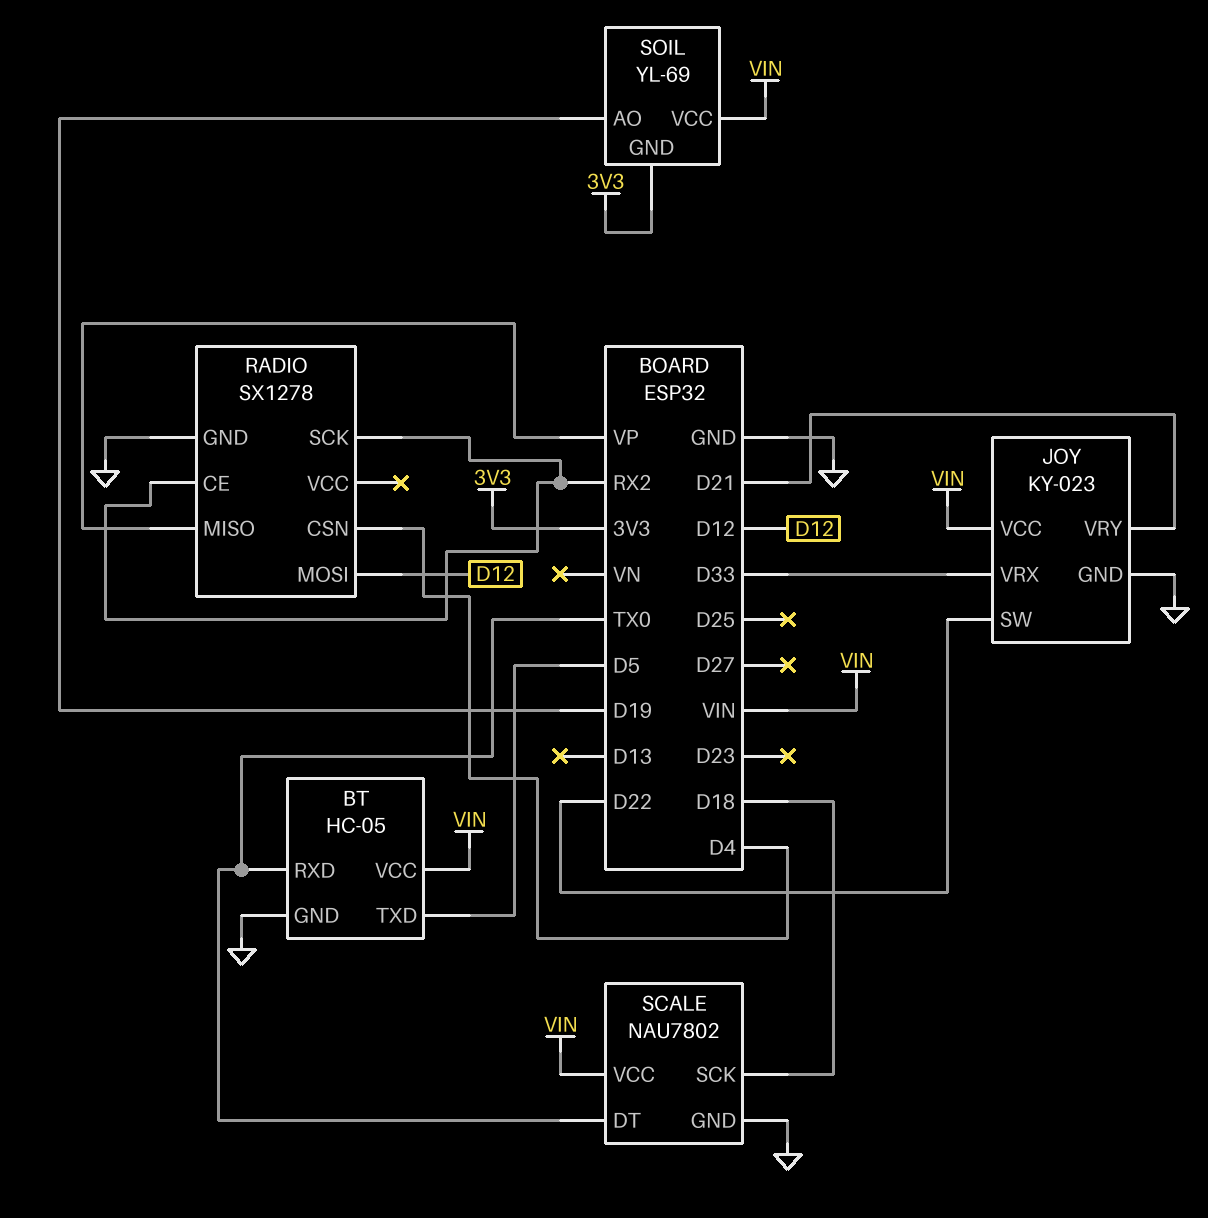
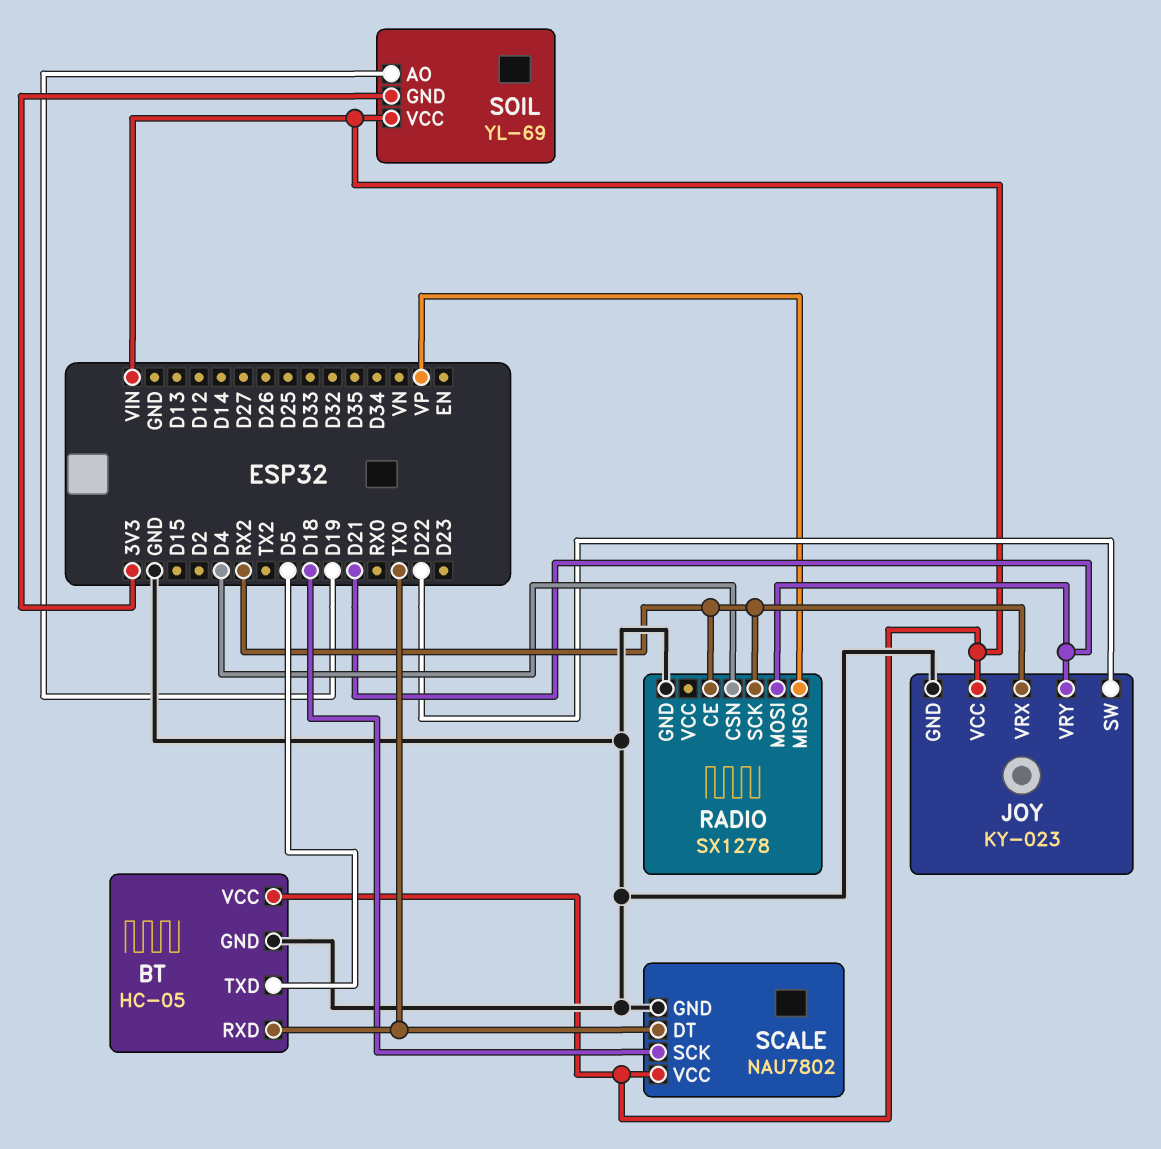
JOY pin VRX: D33 -> RX2
RADIO pin MOSI: D12 -> D21

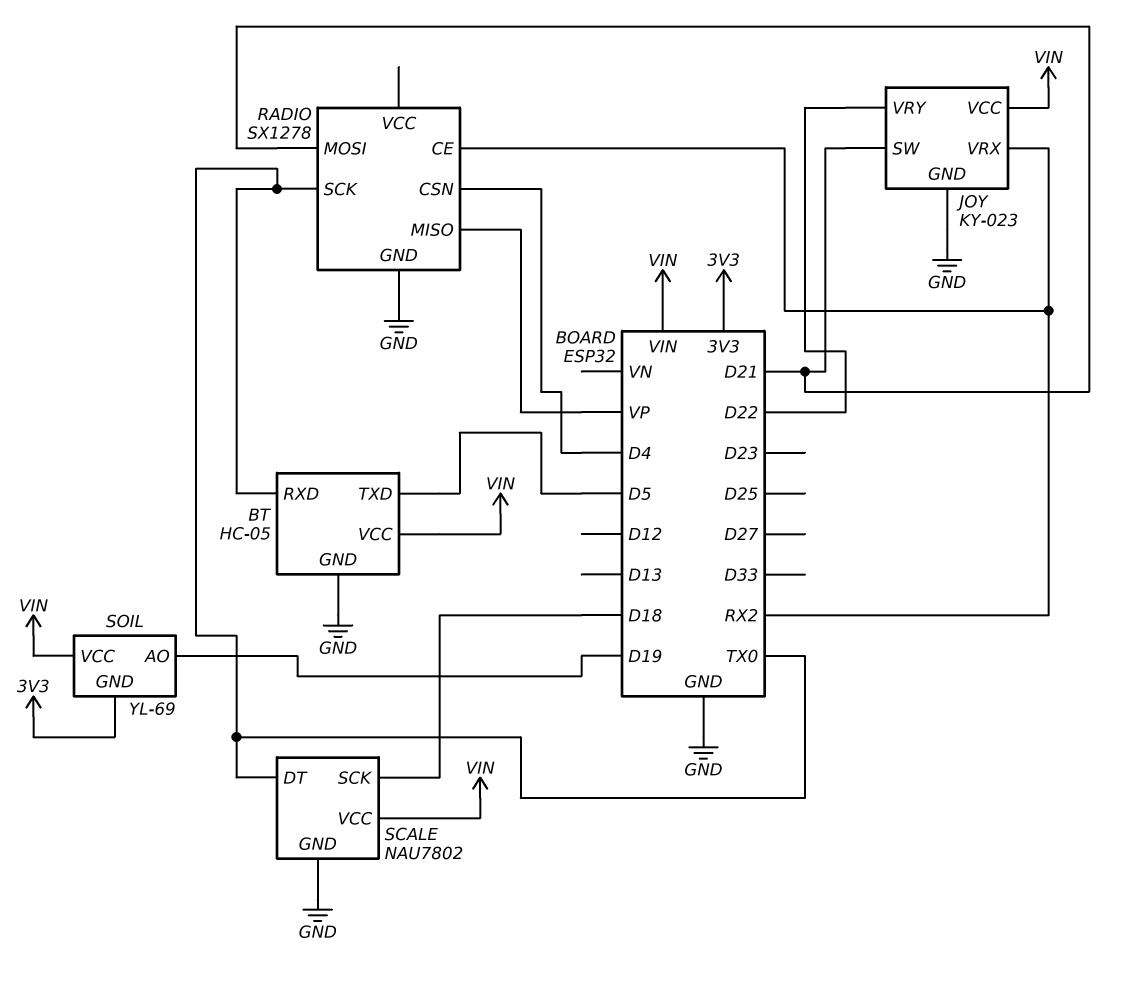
JOY pin SW: D22 -> D21
JOY pin VRY: D21 -> D22
RADIO pin SCK: RX2 -> TX0

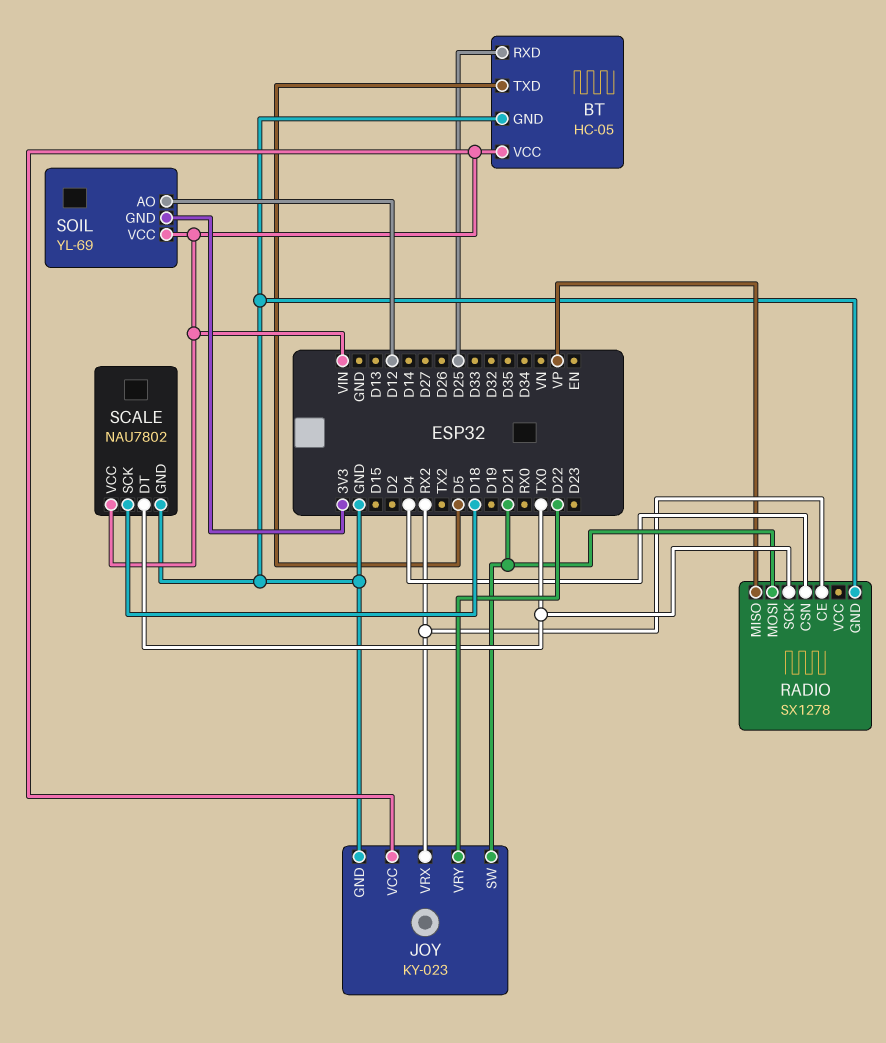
BT pin RXD: TX0 -> D25
SOIL pin AO: D19 -> D12

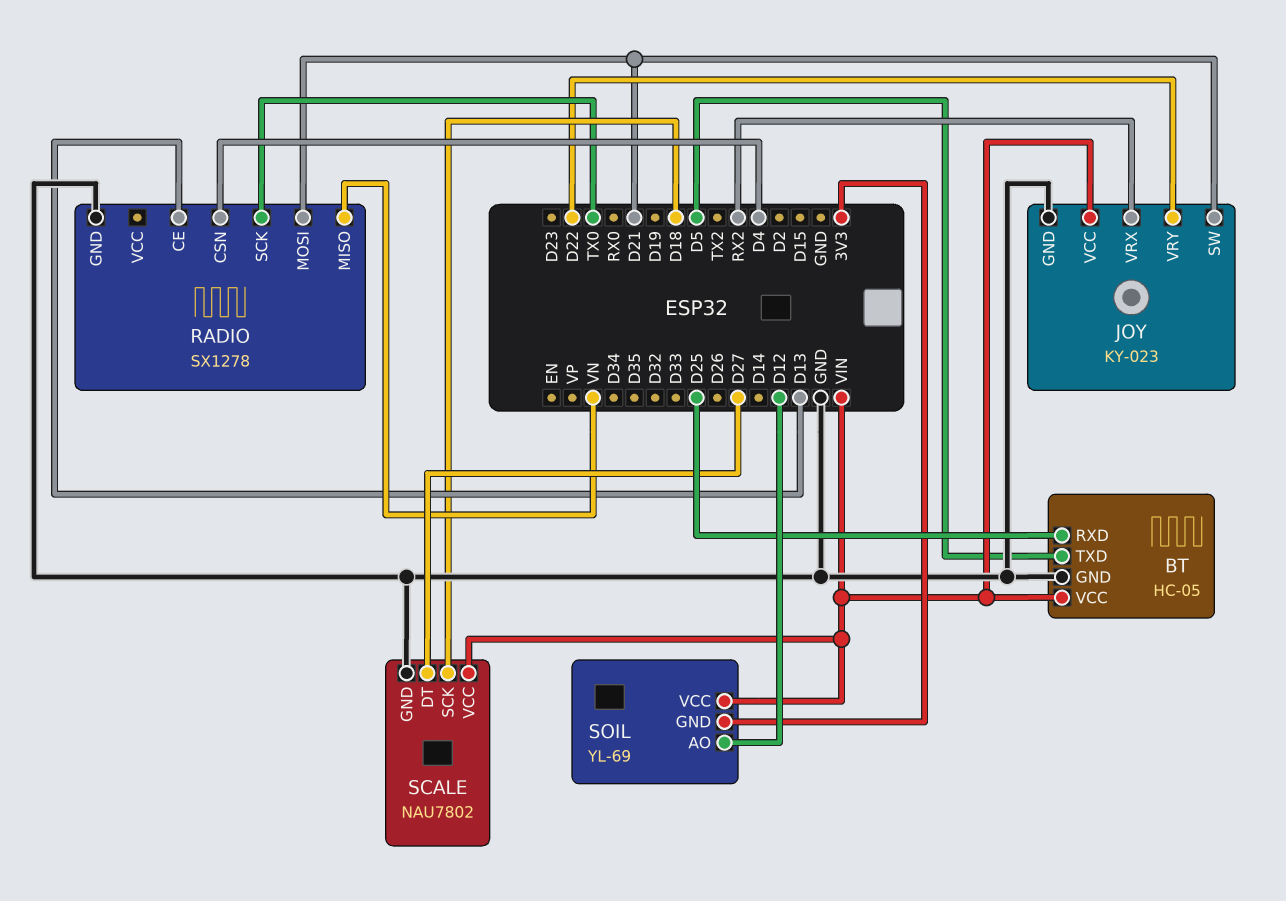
RADIO pin CE: RX2 -> D13
RADIO pin MISO: VP -> VN
SCALE pin DT: TX0 -> D27

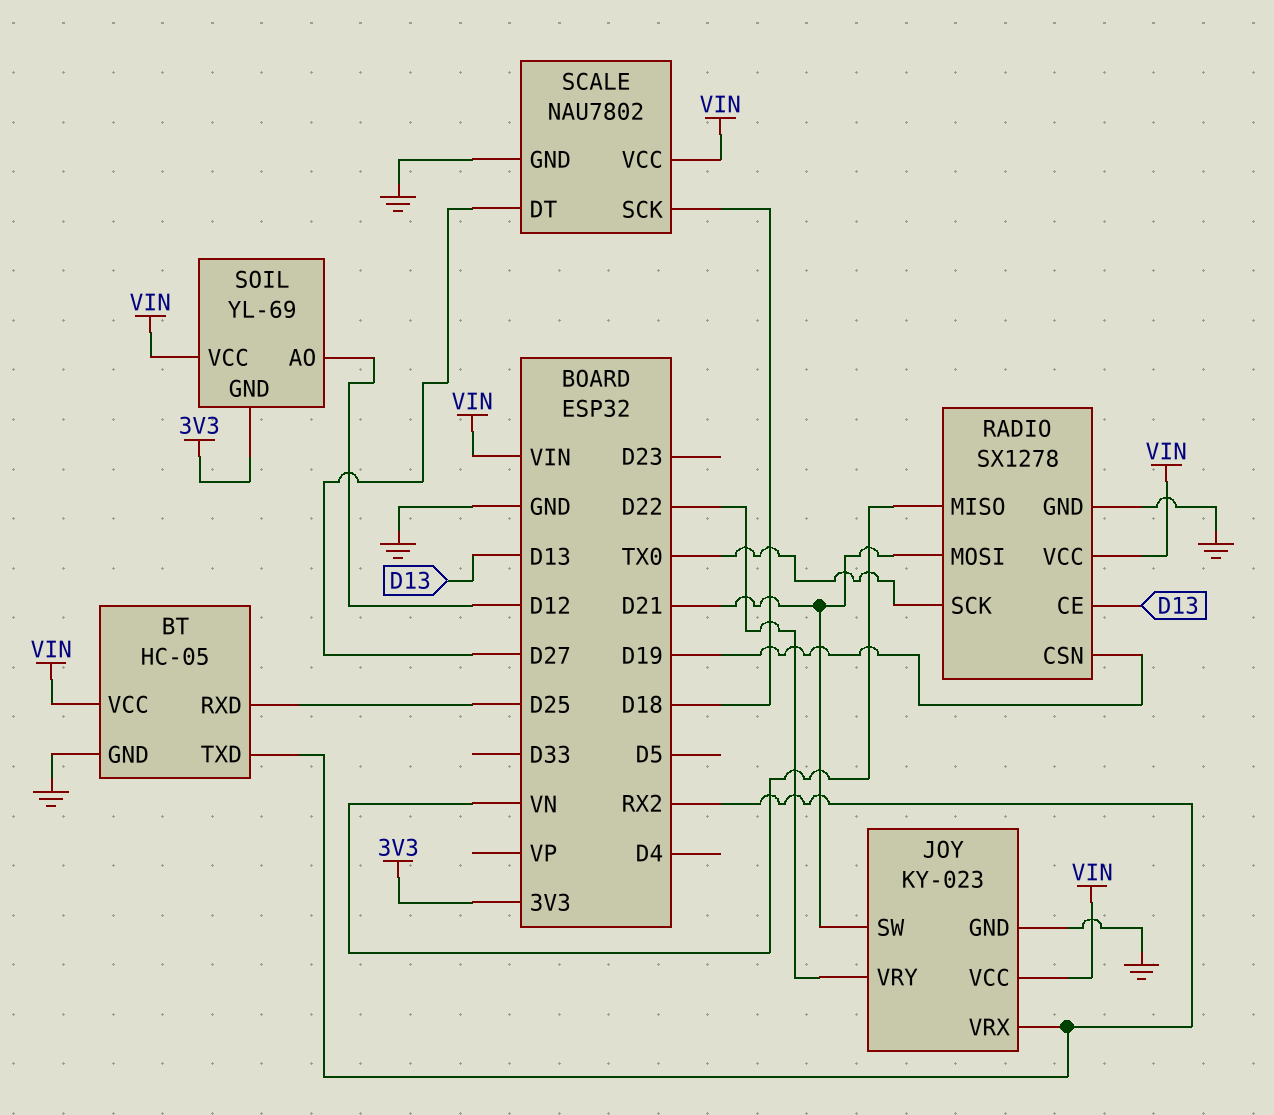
BT pin TXD: D5 -> RX2
RADIO pin CSN: D4 -> D19
RADIO pin VCC: none -> VIN

